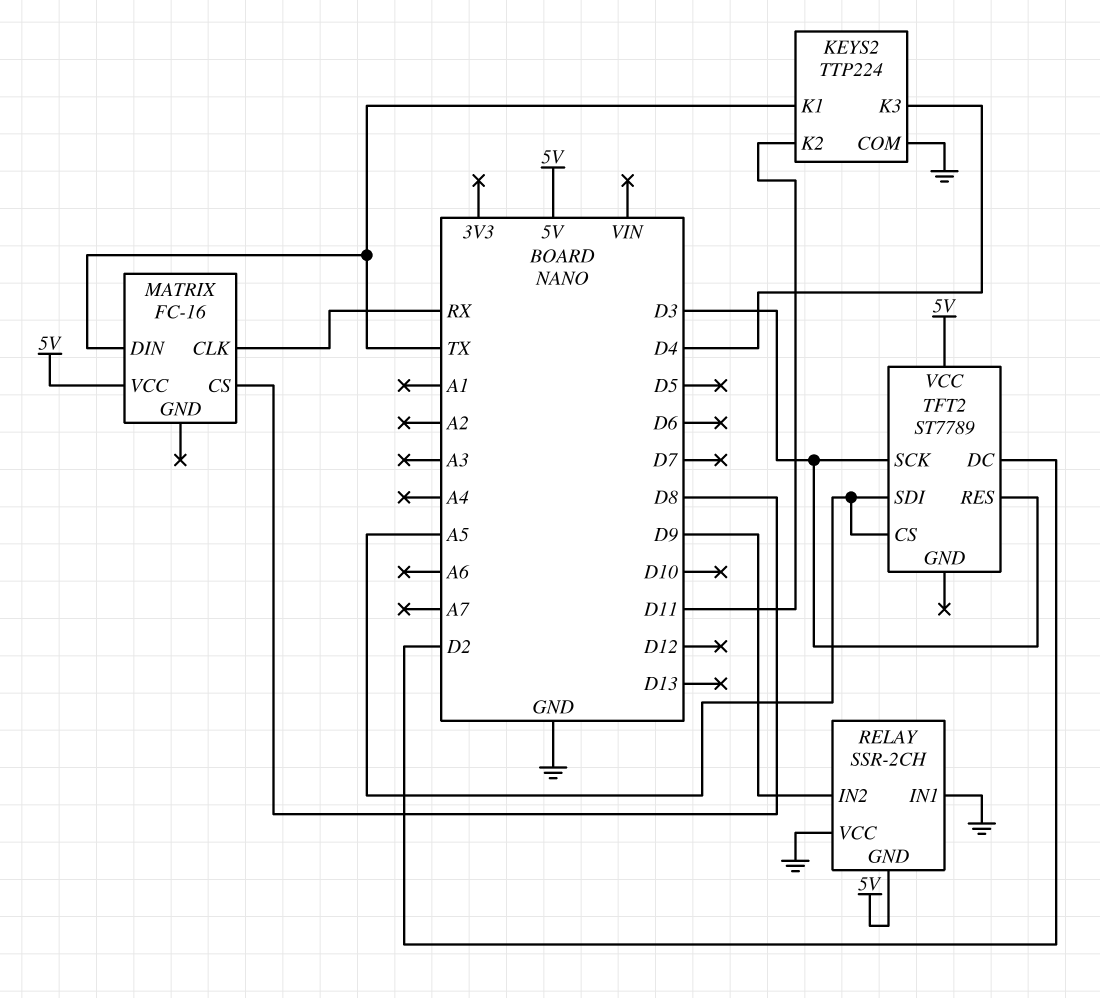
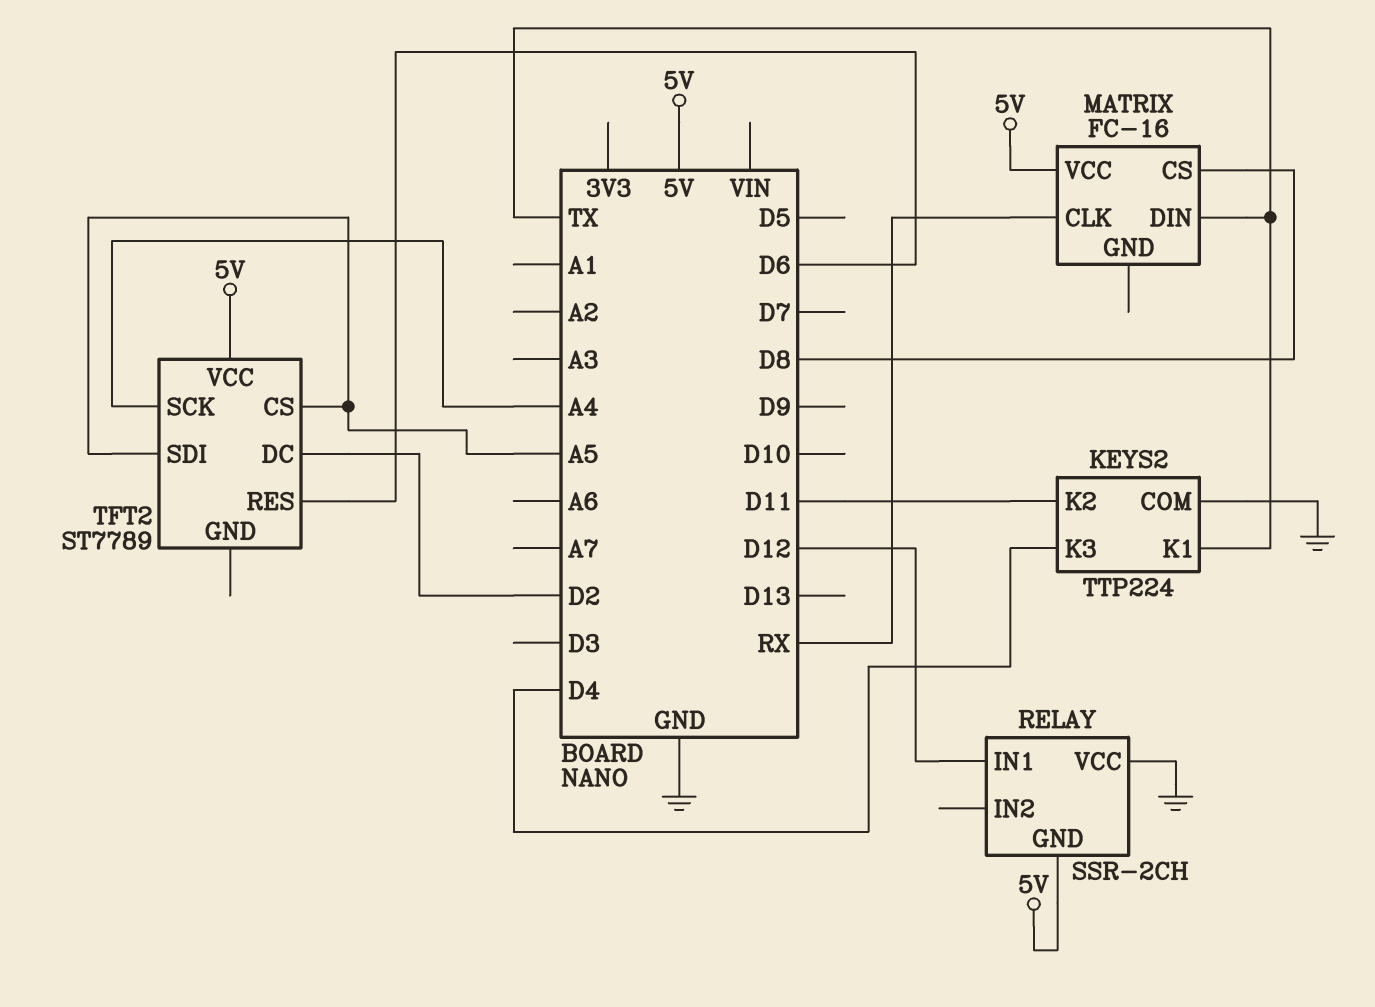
RELAY pin IN1: GND -> D12
RELAY pin IN2: D9 -> none
TFT2 pin RES: D3 -> D6
TFT2 pin SCK: D3 -> A4

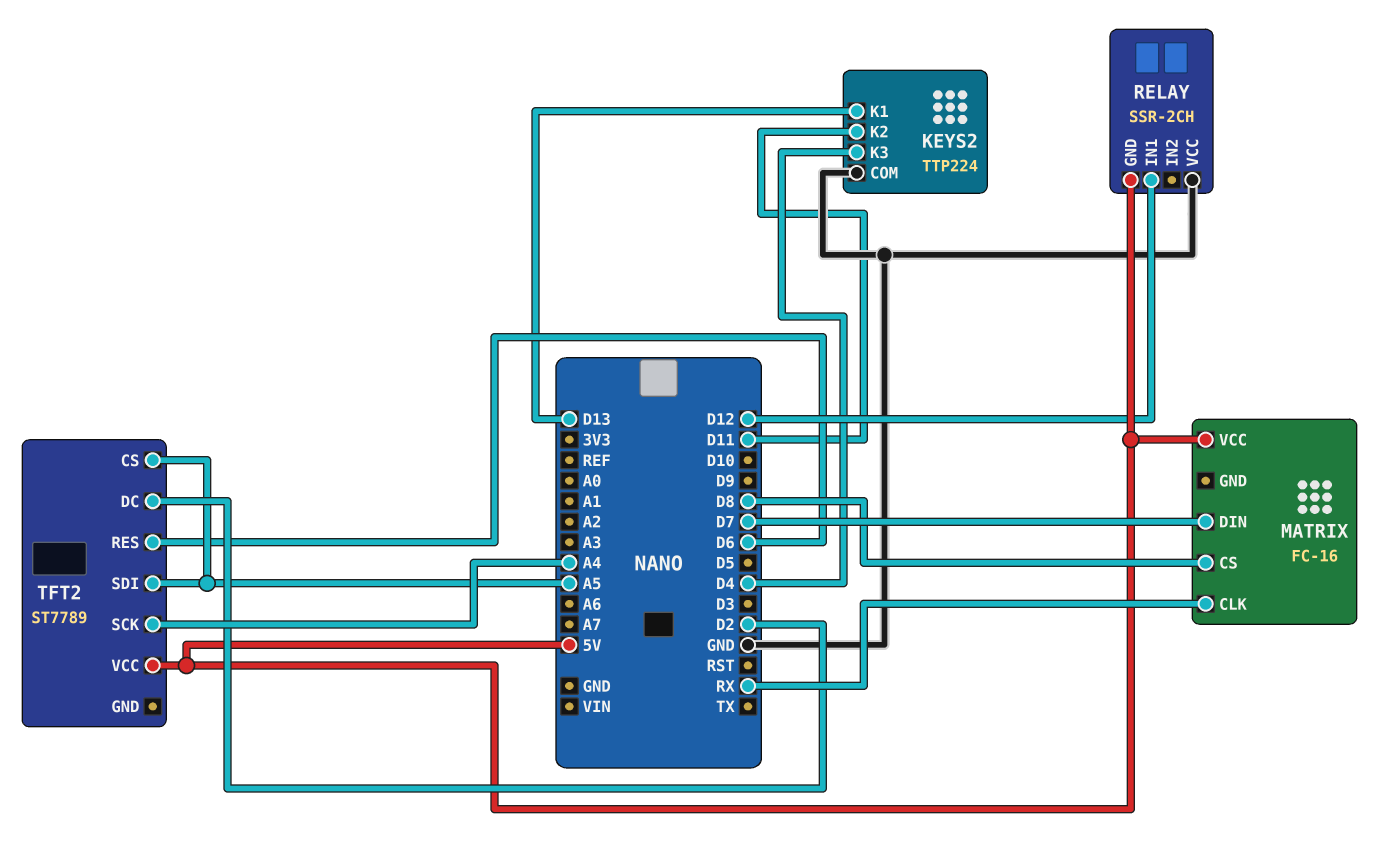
KEYS2 pin K1: TX -> D13
MATRIX pin DIN: TX -> D7

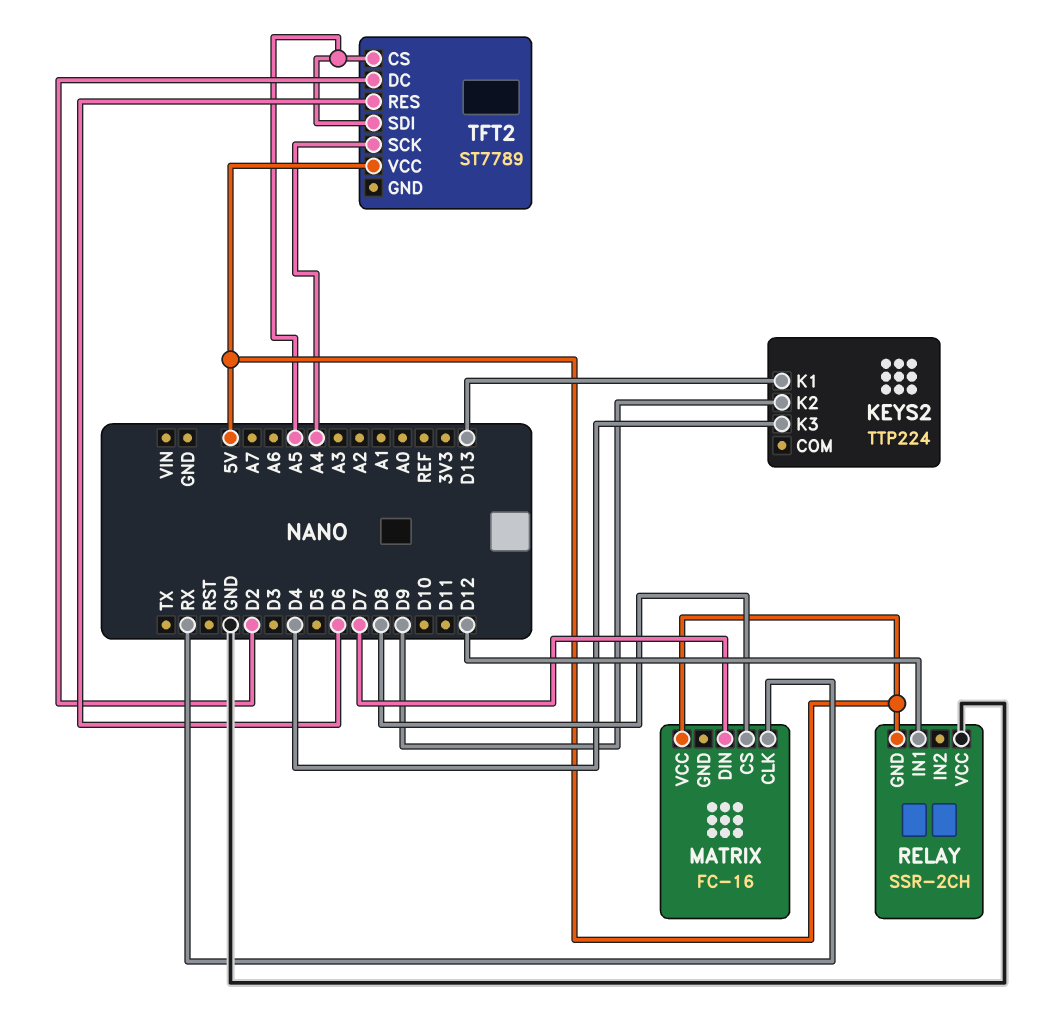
KEYS2 pin COM: GND -> none
KEYS2 pin K2: D11 -> D9

